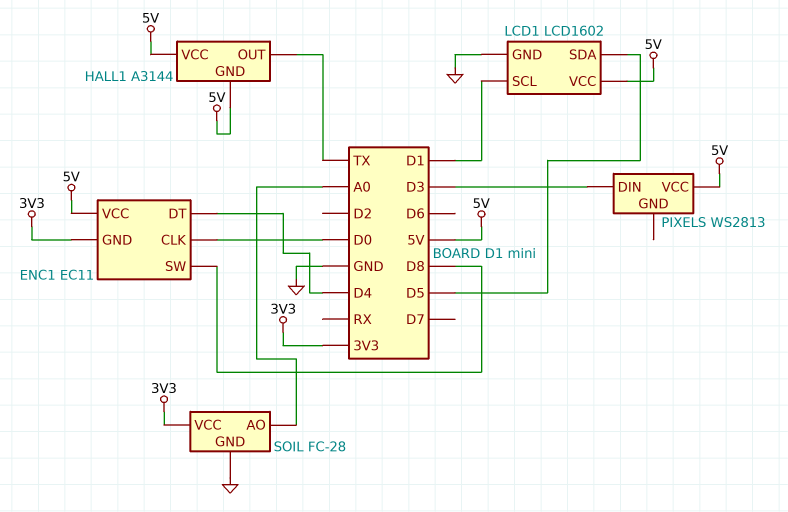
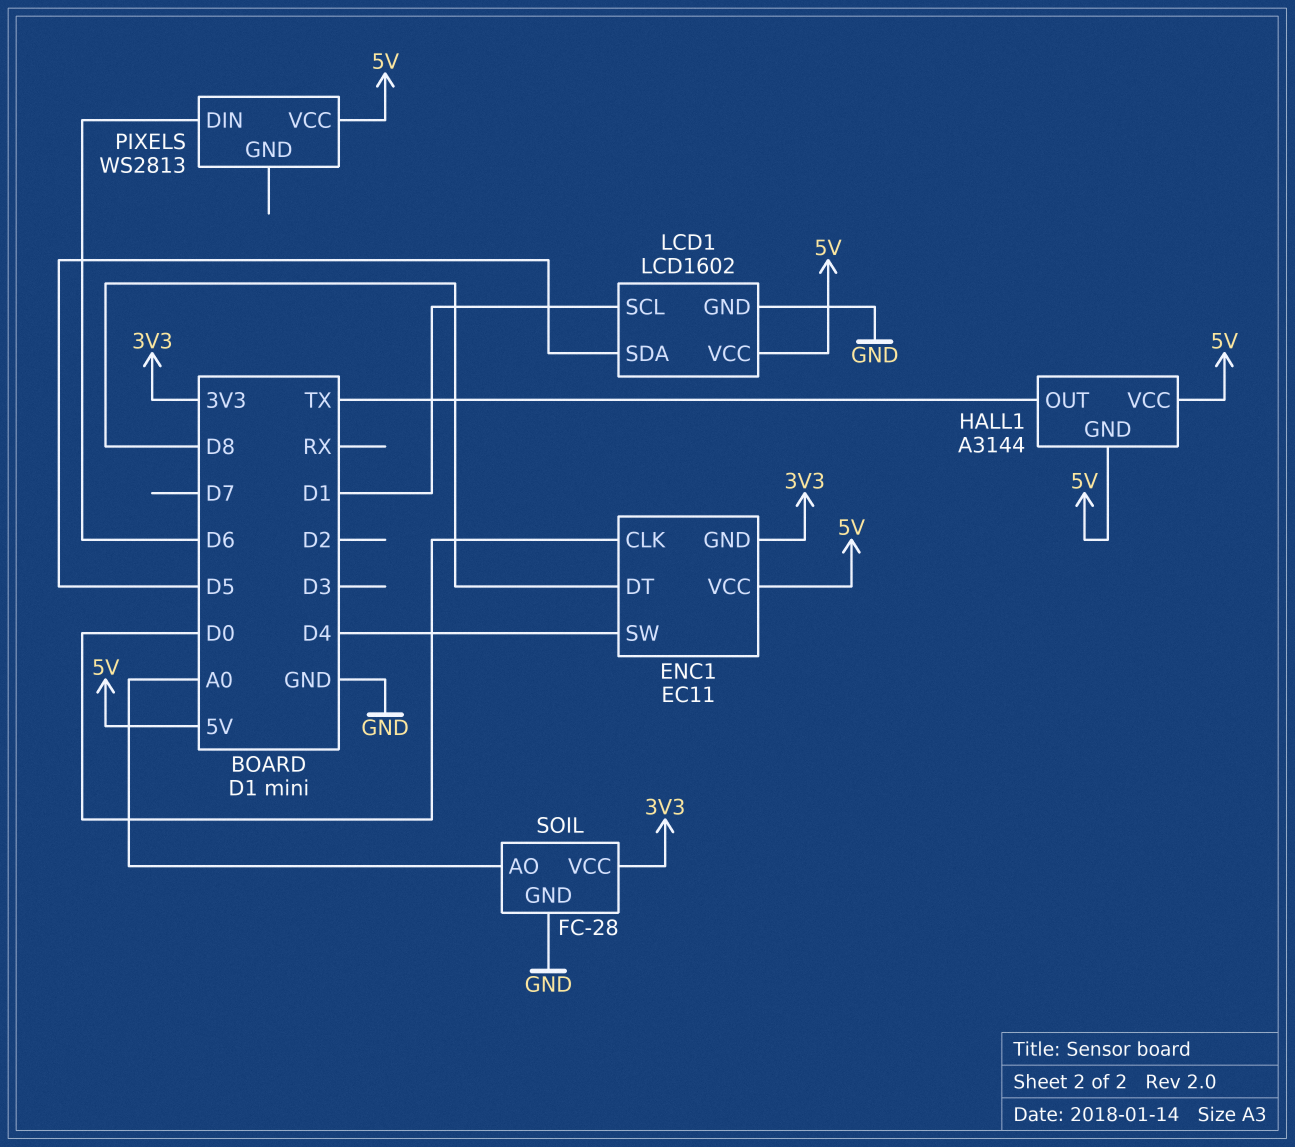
ENC1 pin DT: D4 -> D8
ENC1 pin SW: D8 -> D4
PIXELS pin DIN: D3 -> D6

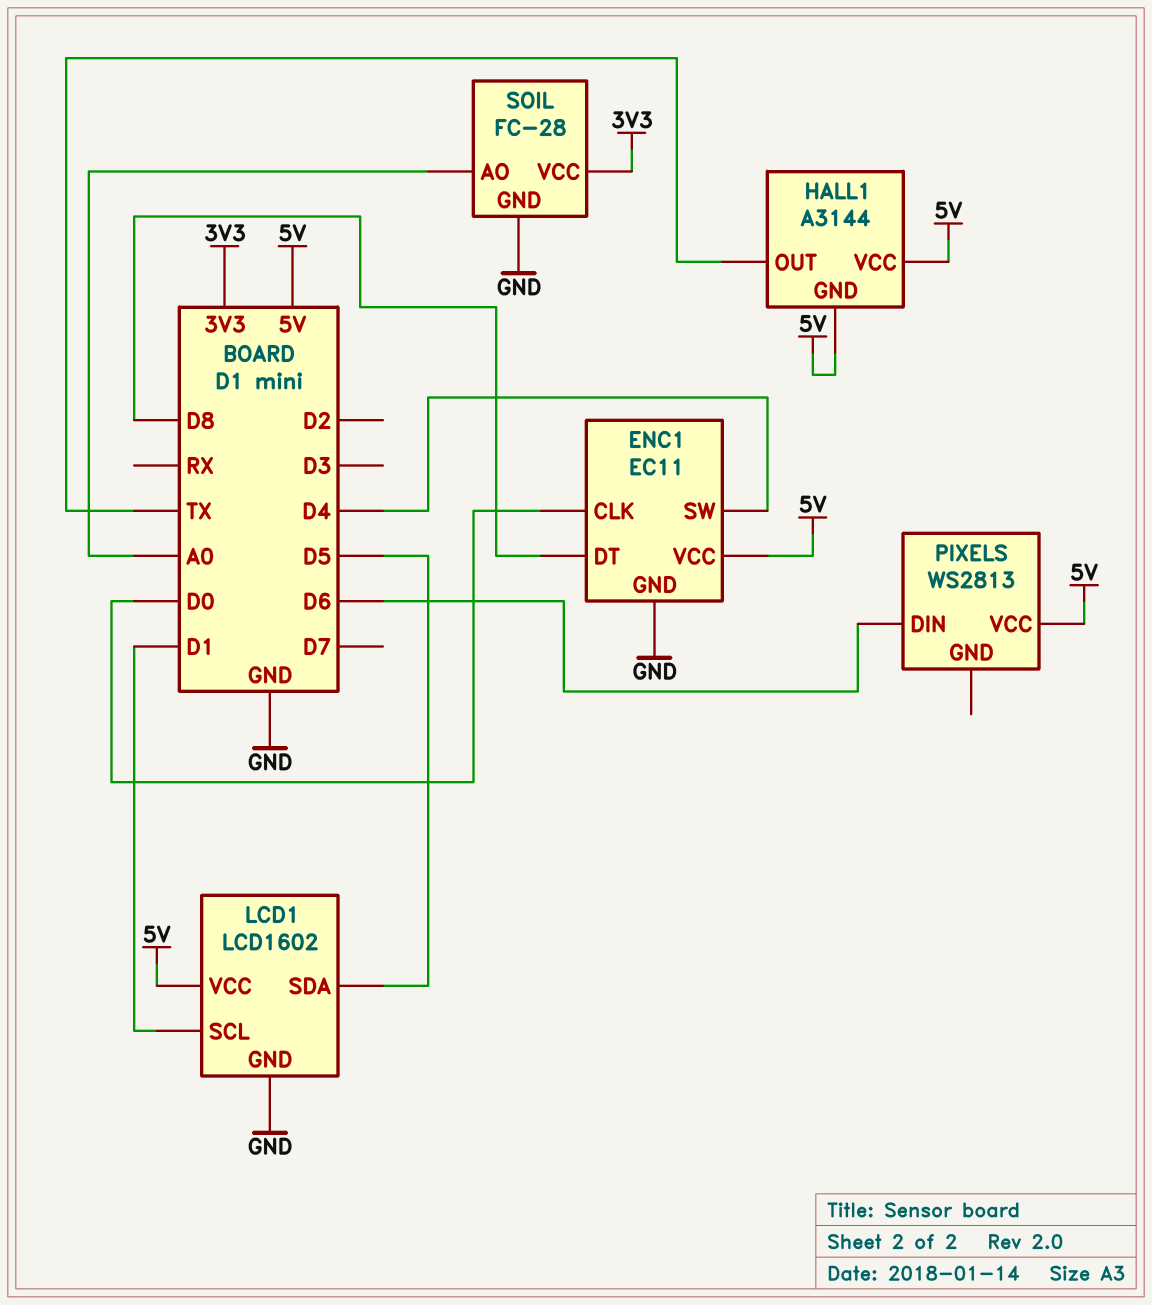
ENC1 pin GND: 3V3 -> GND

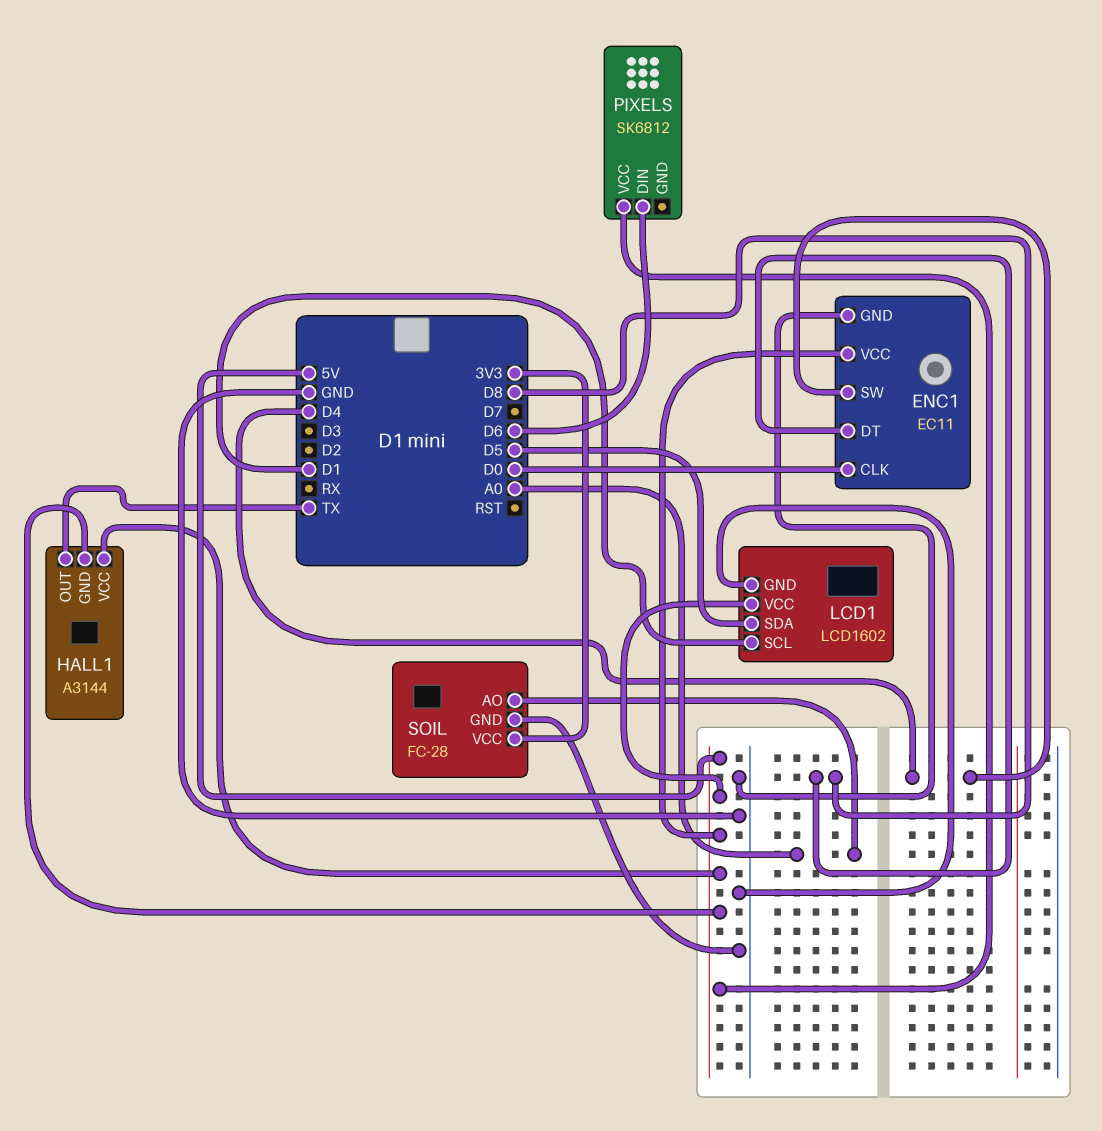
PIXELS: WS2813 -> SK6812

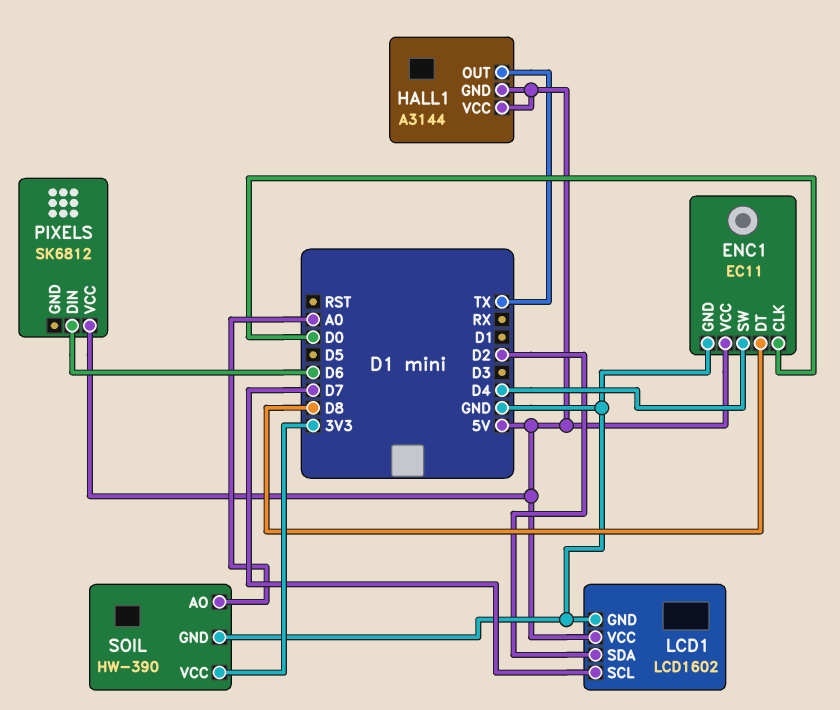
LCD1 pin SCL: D1 -> D7
LCD1 pin SDA: D5 -> D2
SOIL: FC-28 -> HW-390

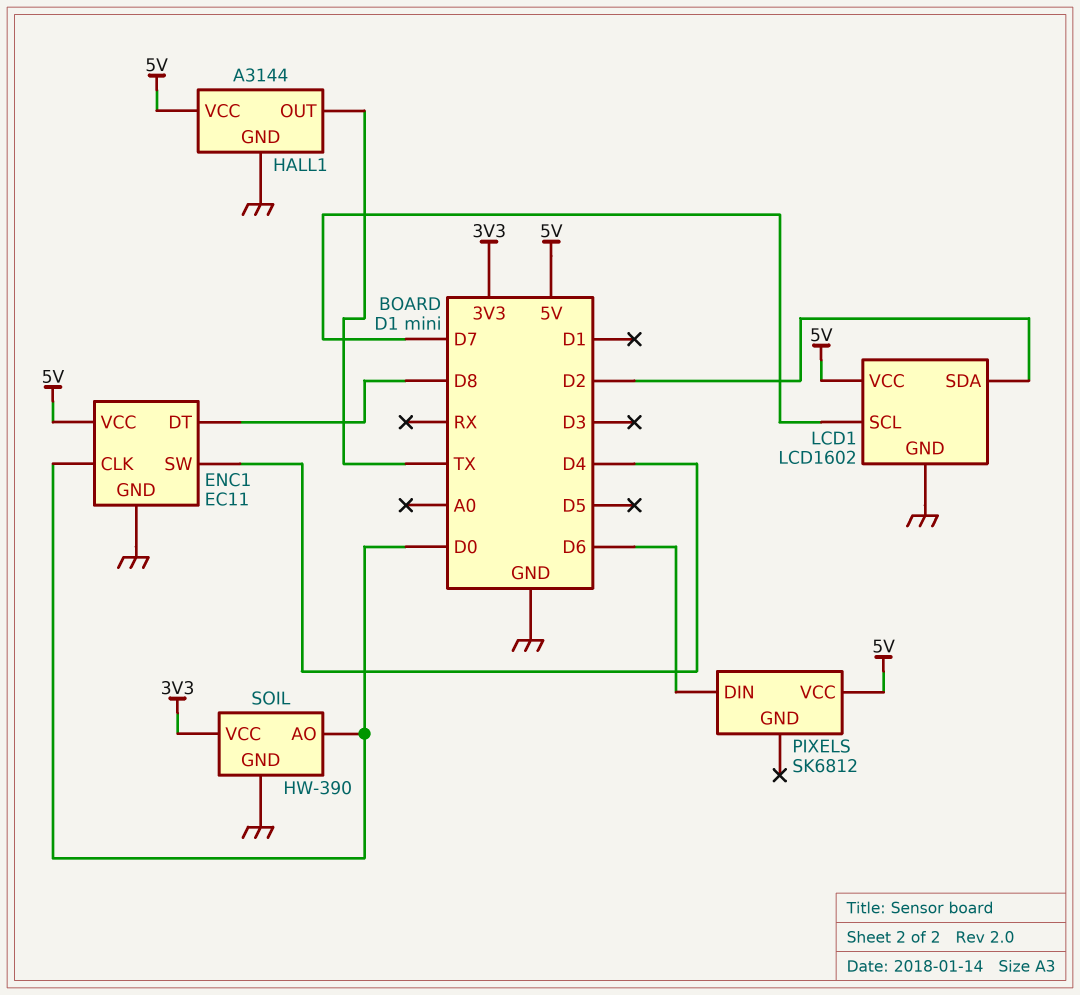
HALL1 pin GND: 5V -> GND
SOIL pin AO: A0 -> D0

